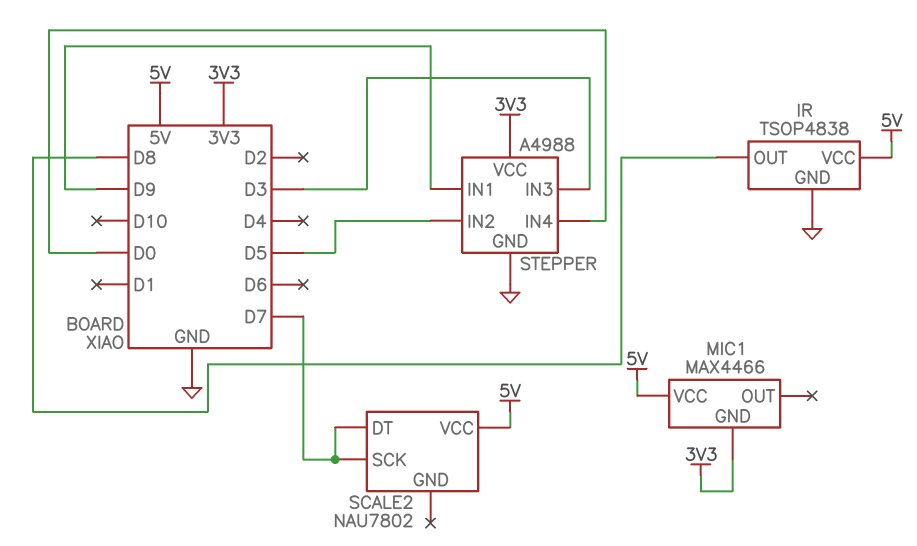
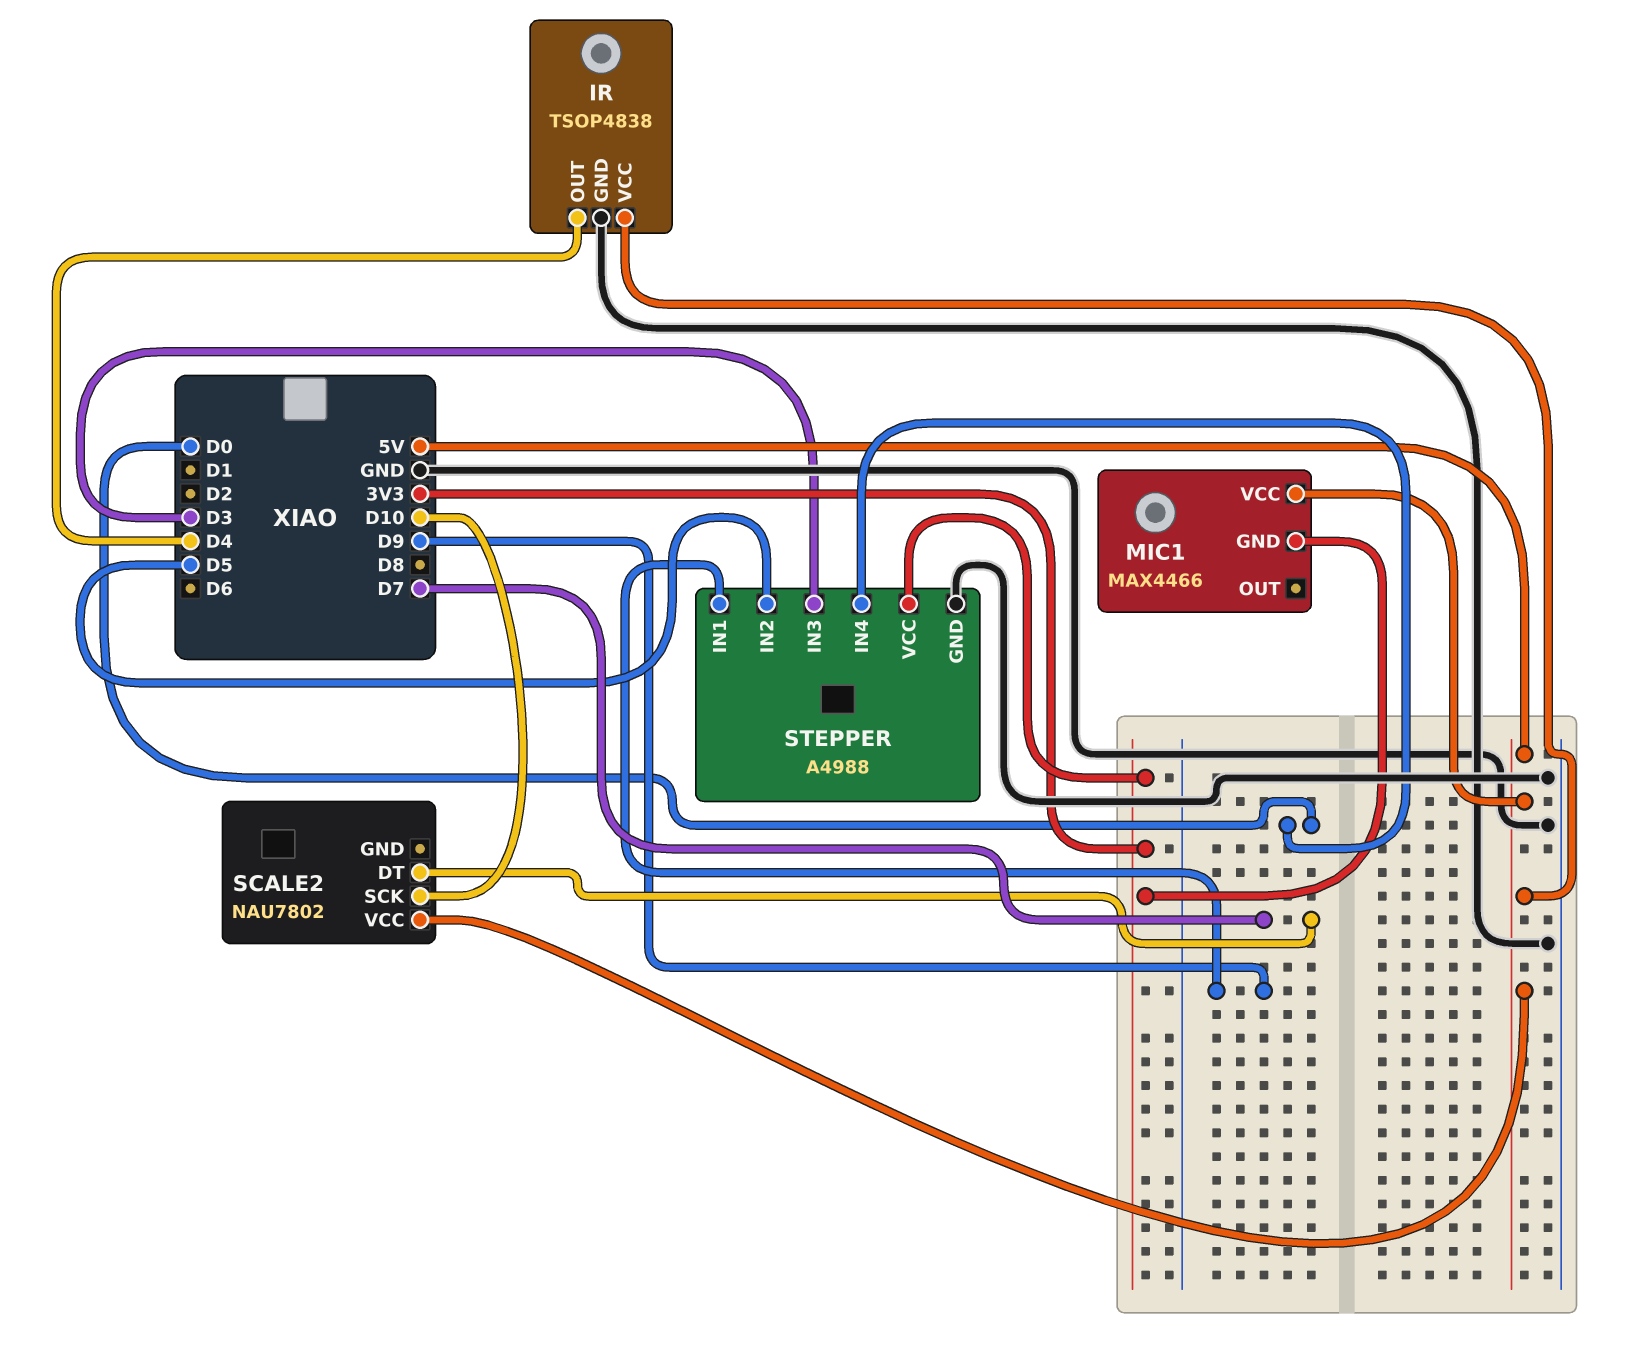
IR pin OUT: D8 -> D4
SCALE2 pin SCK: D7 -> D10

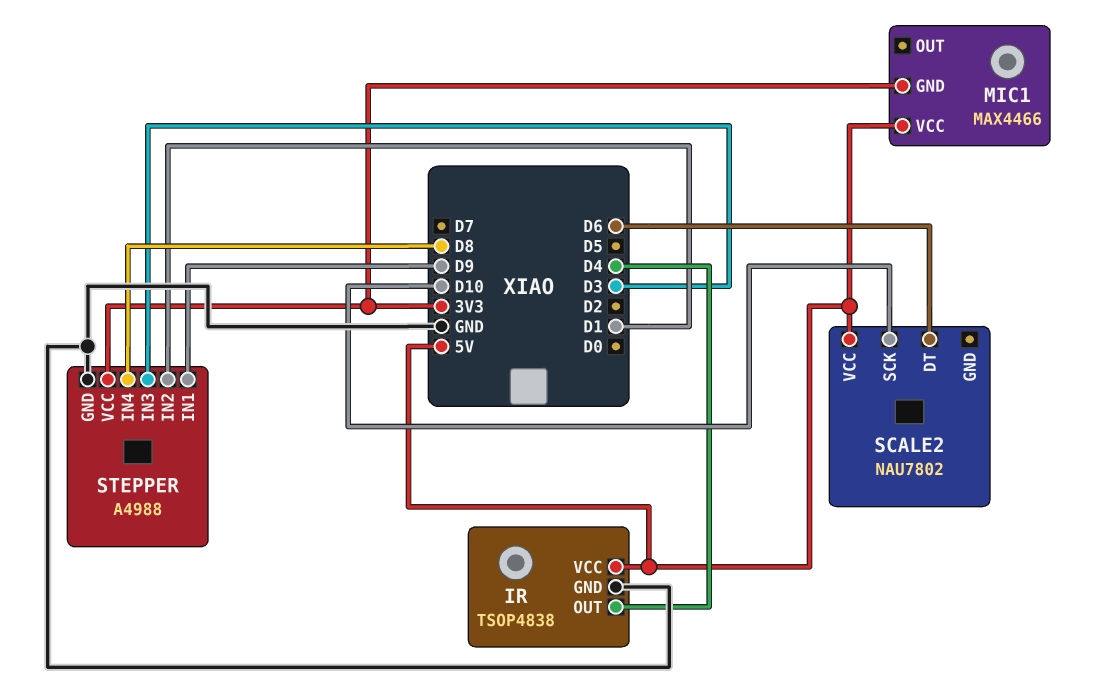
SCALE2 pin DT: D7 -> D6
STEPPER pin IN2: D5 -> D1
STEPPER pin IN4: D0 -> D8

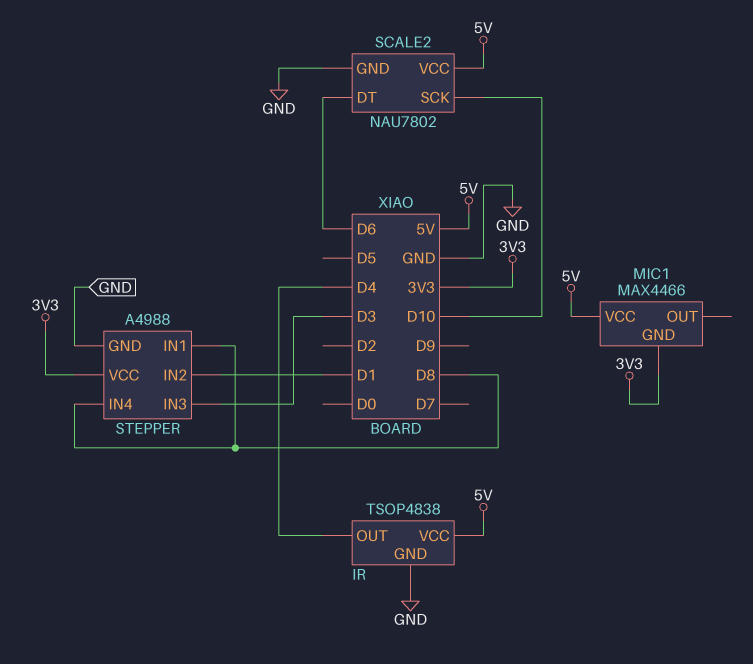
SCALE2 pin GND: none -> GND
STEPPER pin IN1: D9 -> D8

